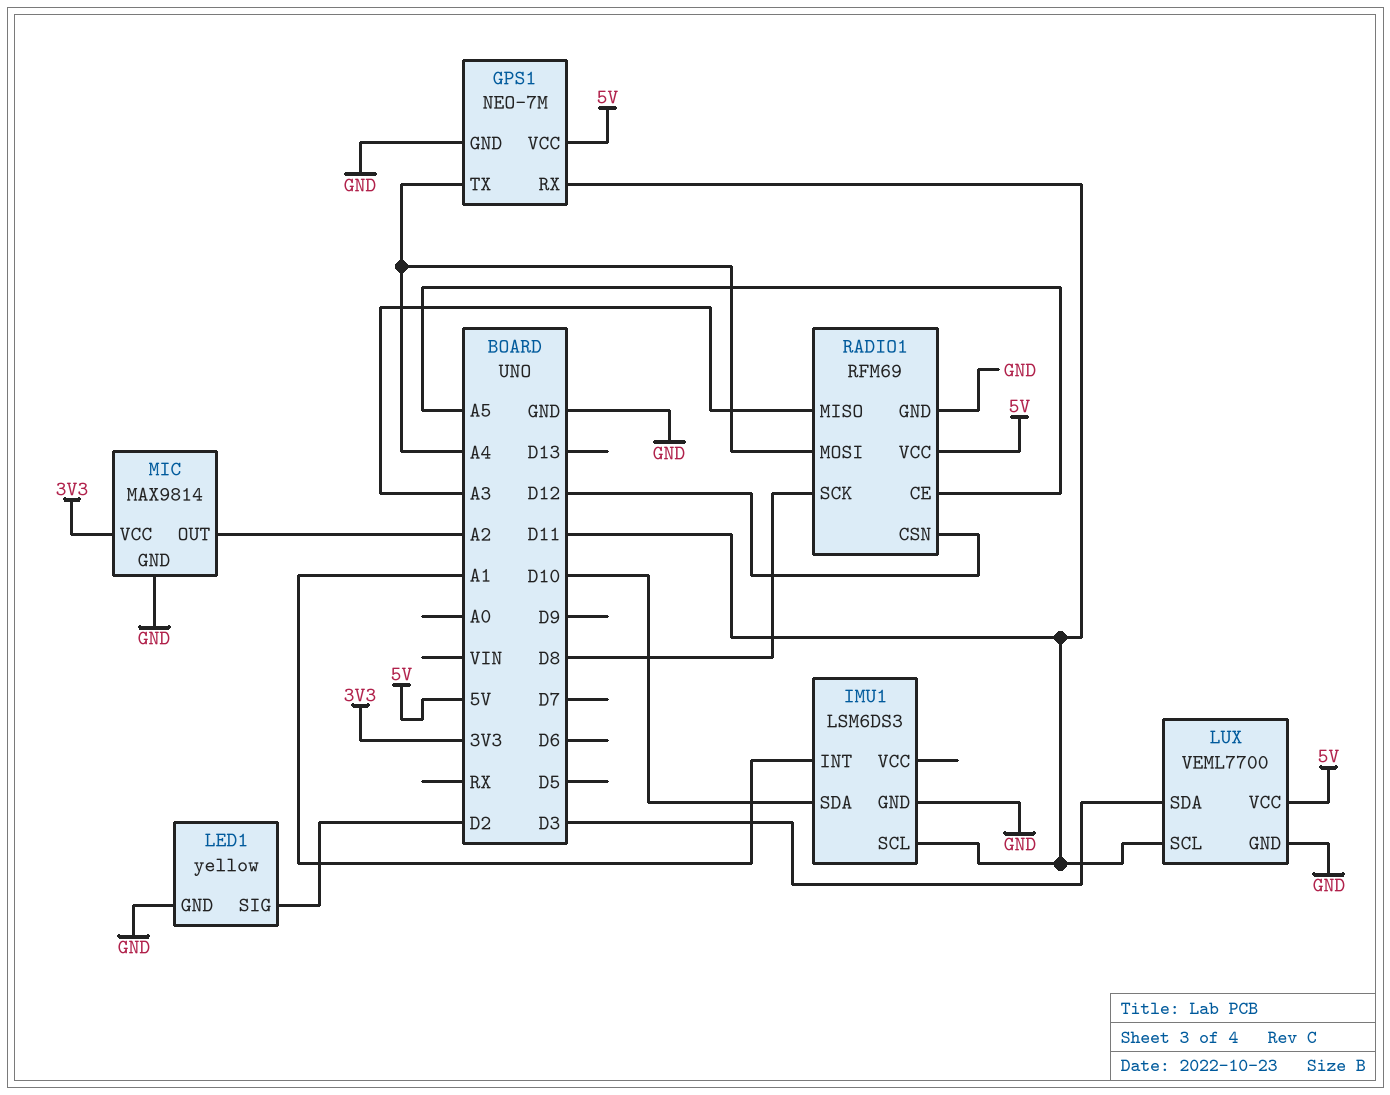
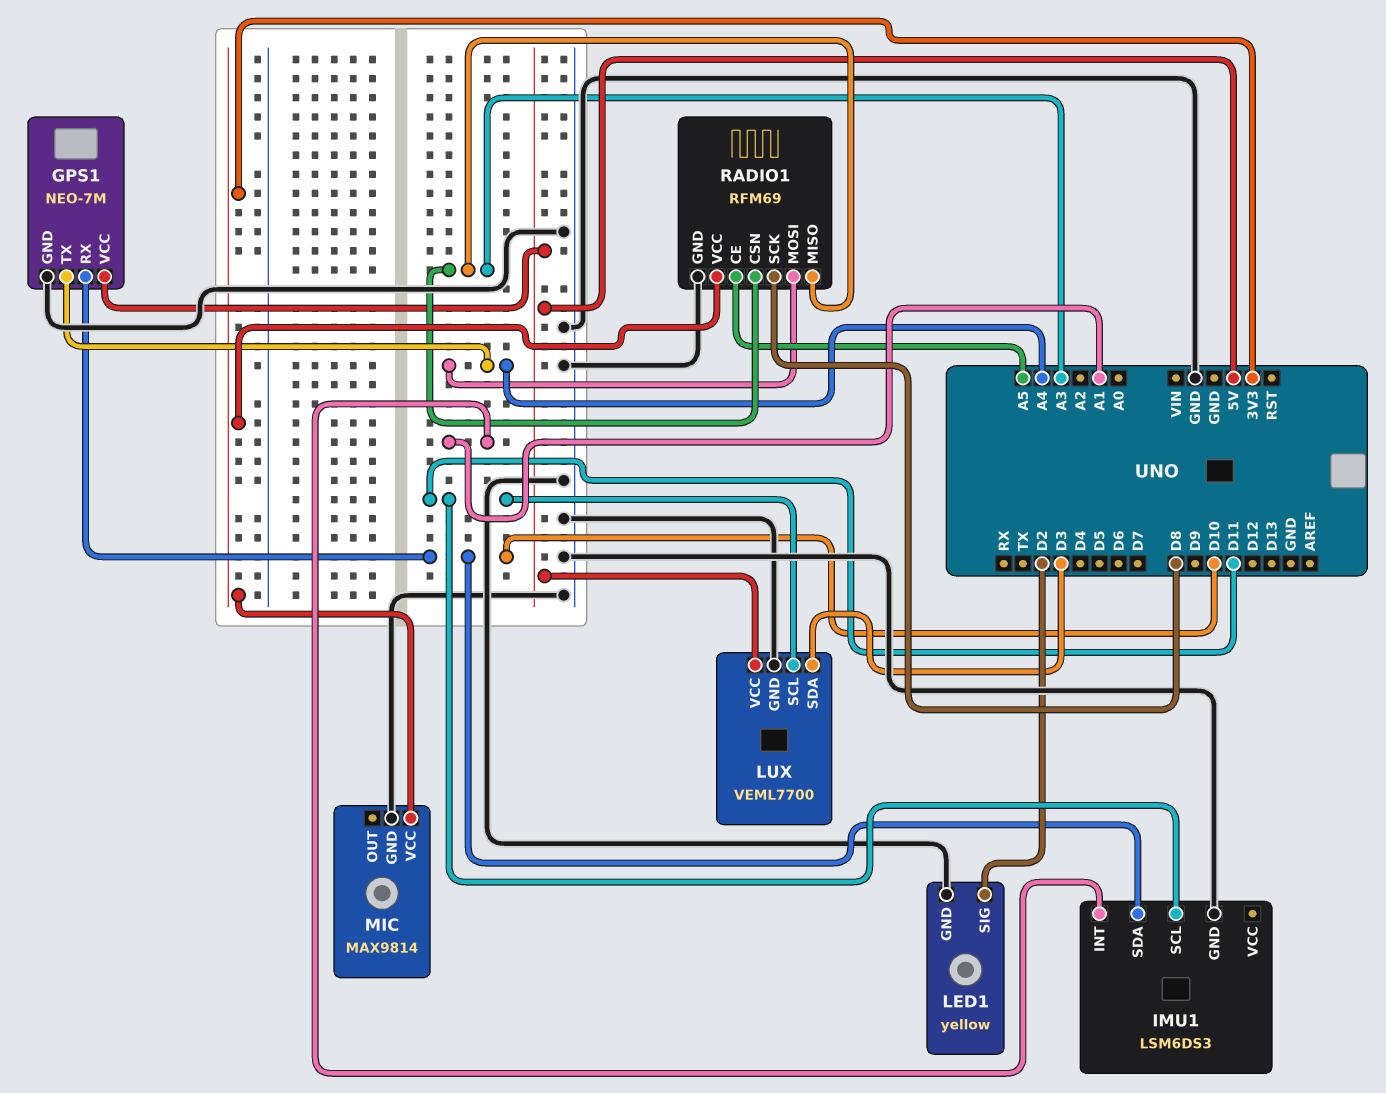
GPS1 pin RX: D11 -> D10
MIC pin OUT: A2 -> none
RADIO1 pin CSN: D12 -> A3
RADIO1 pin VCC: 5V -> 3V3

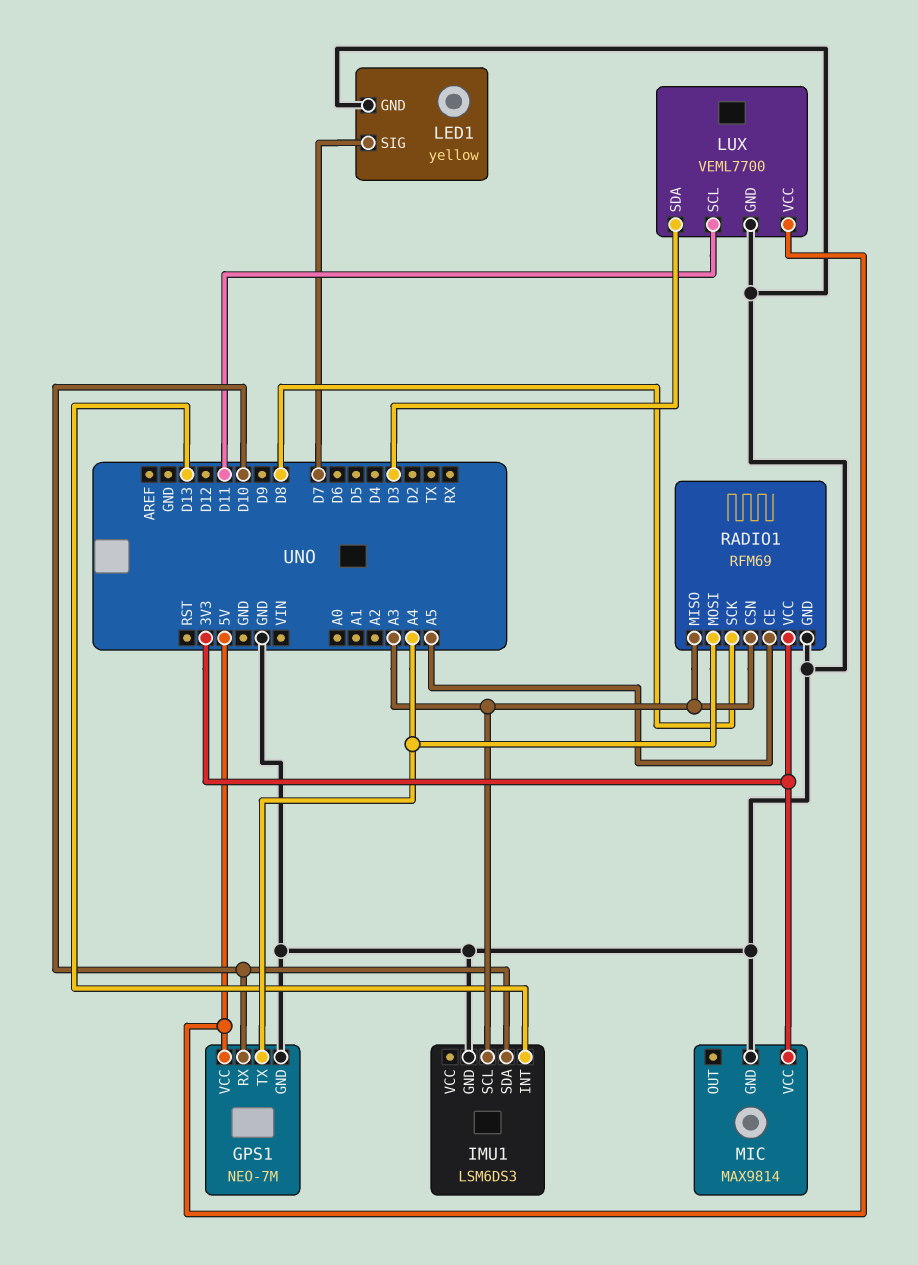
IMU1 pin INT: A1 -> D13
IMU1 pin SCL: D11 -> A3
LED1 pin SIG: D2 -> D7

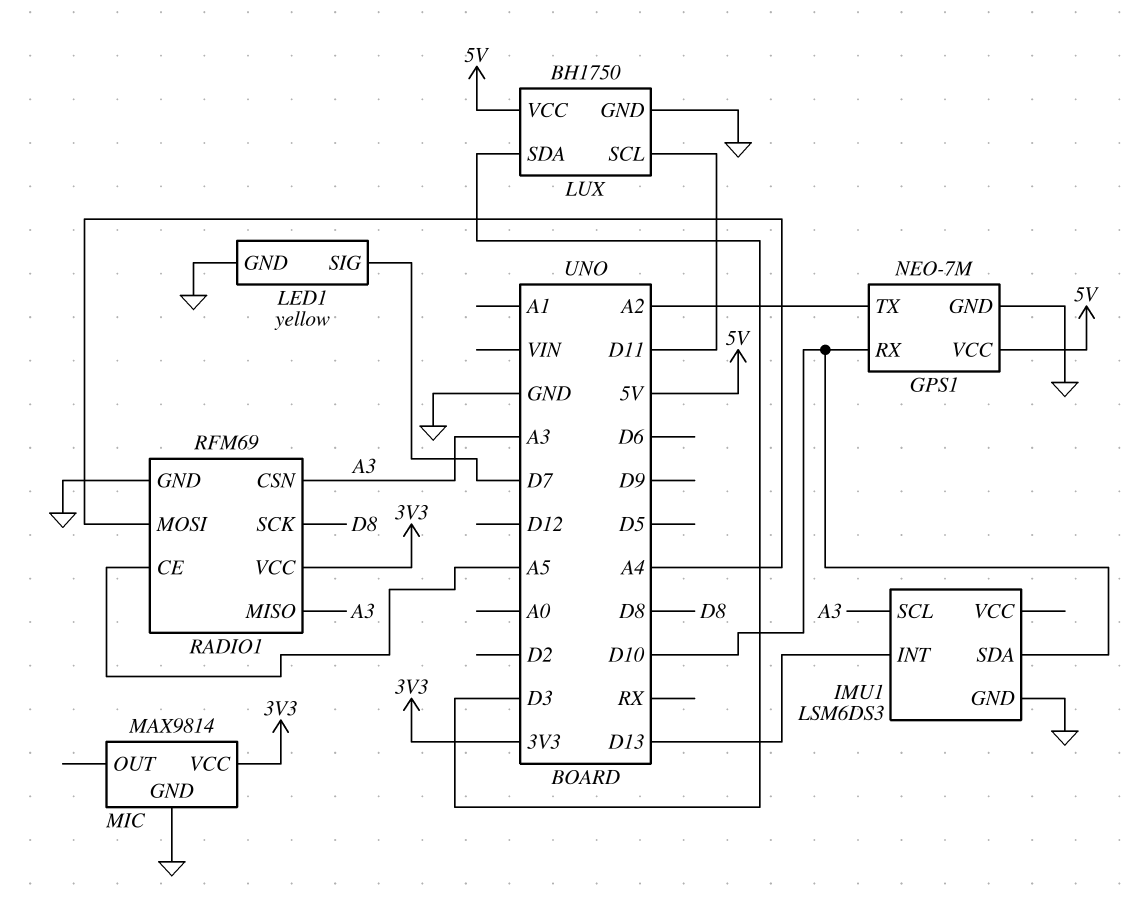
GPS1 pin TX: A4 -> A2
LUX: VEML7700 -> BH1750

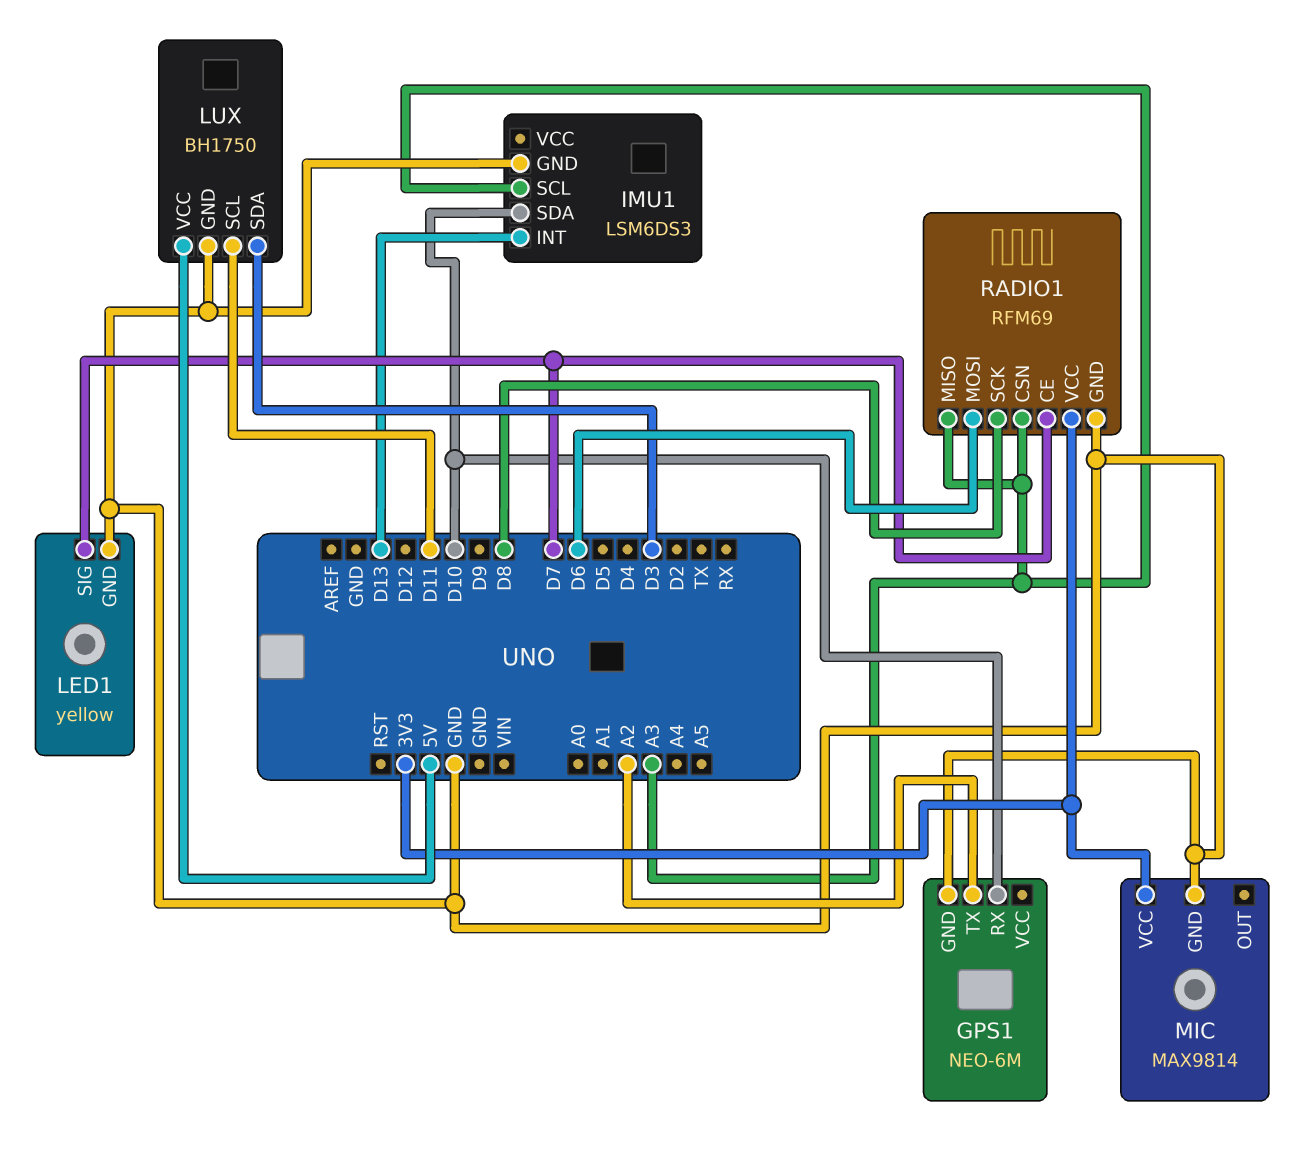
GPS1: NEO-7M -> NEO-6M
GPS1 pin VCC: 5V -> none
RADIO1 pin CE: A5 -> D7
RADIO1 pin MOSI: A4 -> D6

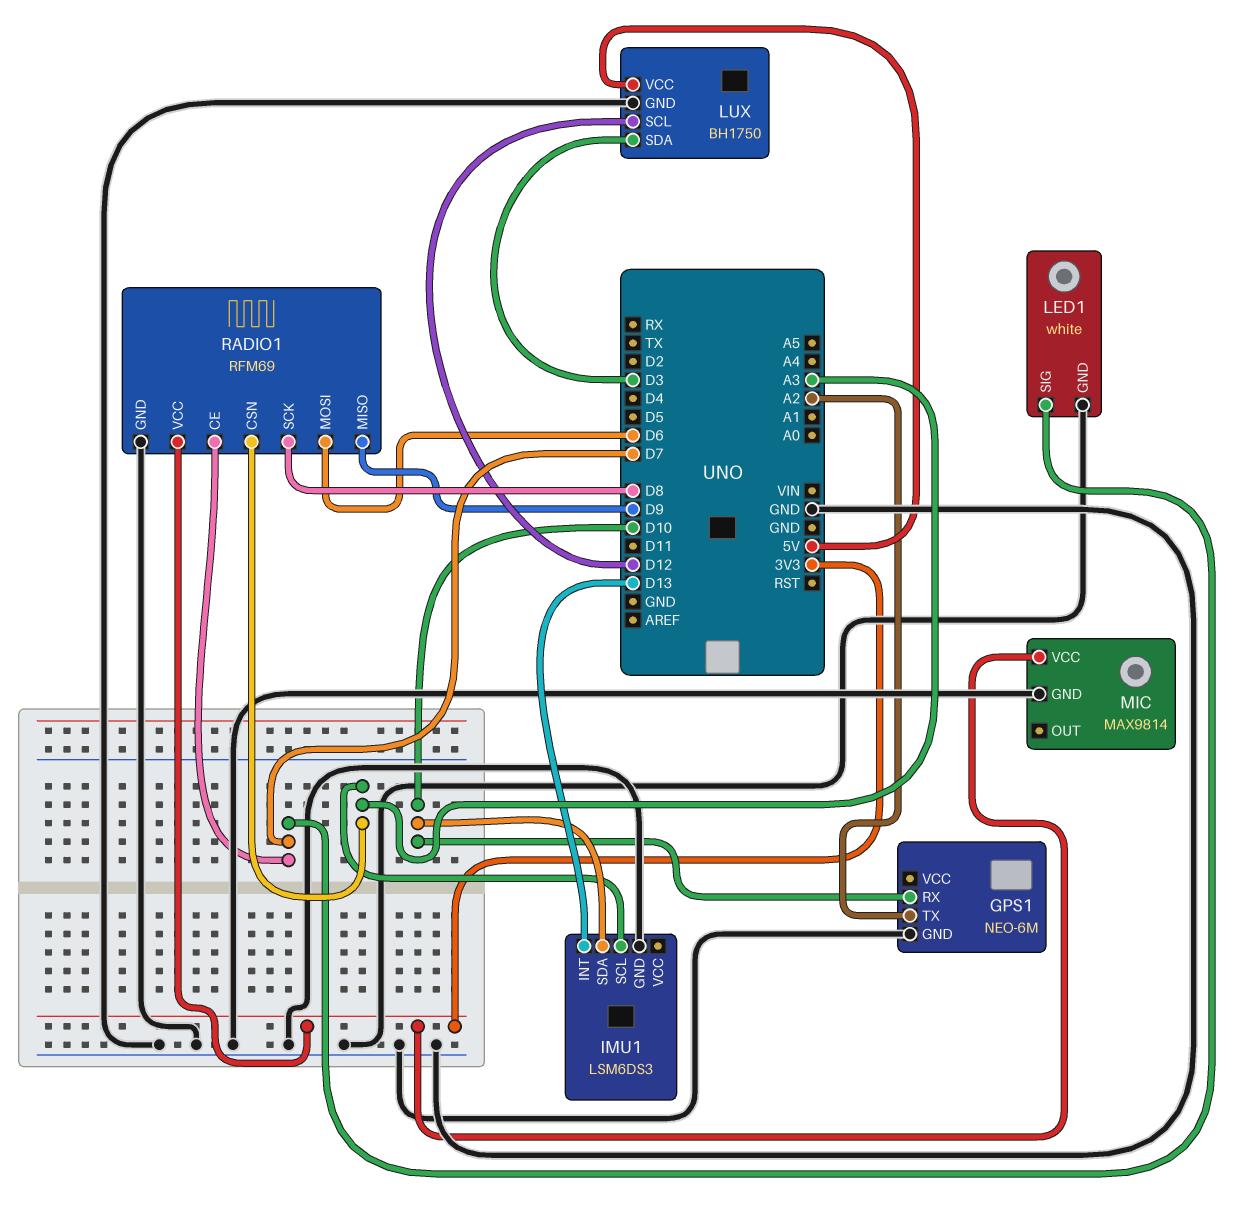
LED1: yellow -> white
LUX pin SCL: D11 -> D12
RADIO1 pin MISO: A3 -> D9

